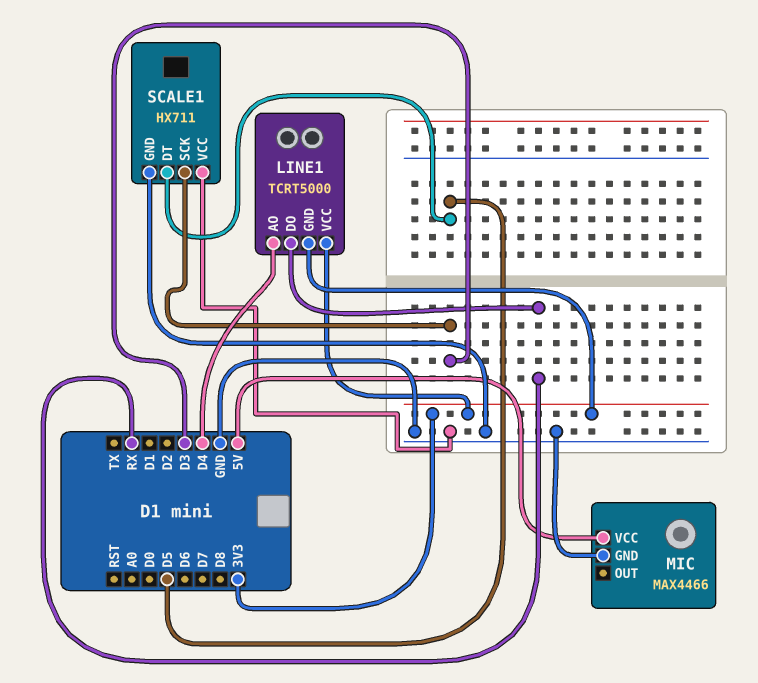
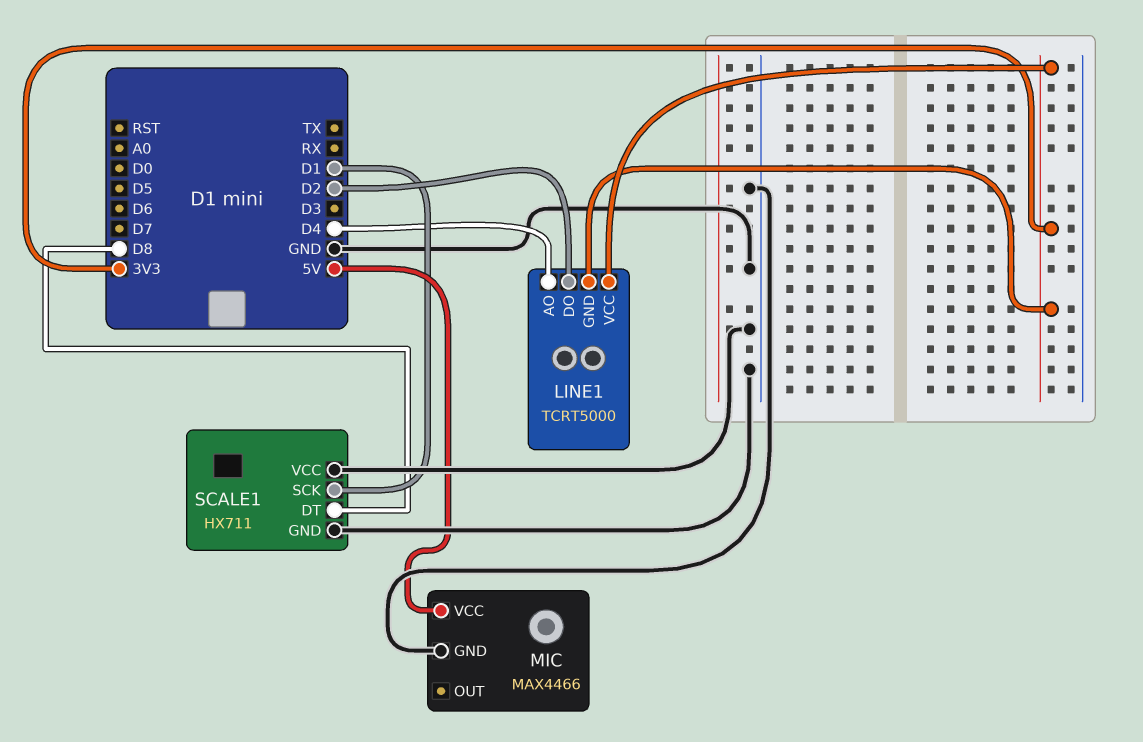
LINE1 pin DO: RX -> D2
SCALE1 pin DT: D5 -> D8
SCALE1 pin SCK: D3 -> D1

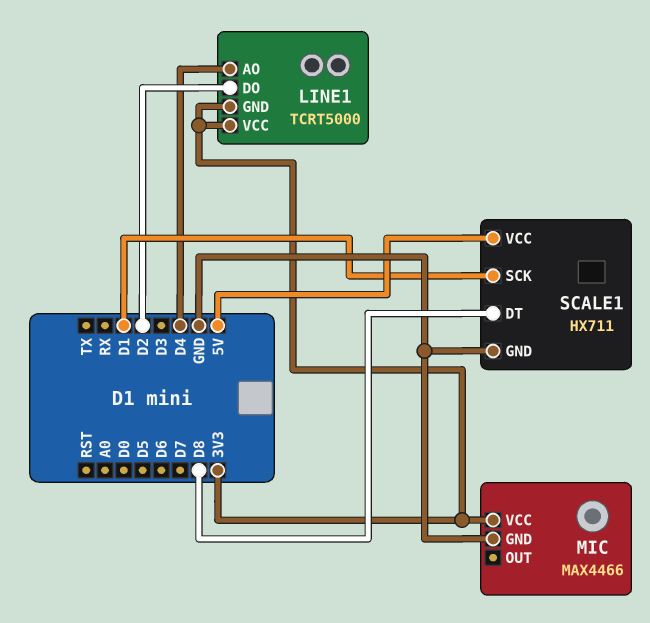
MIC pin VCC: 5V -> 3V3
SCALE1 pin VCC: GND -> 5V

